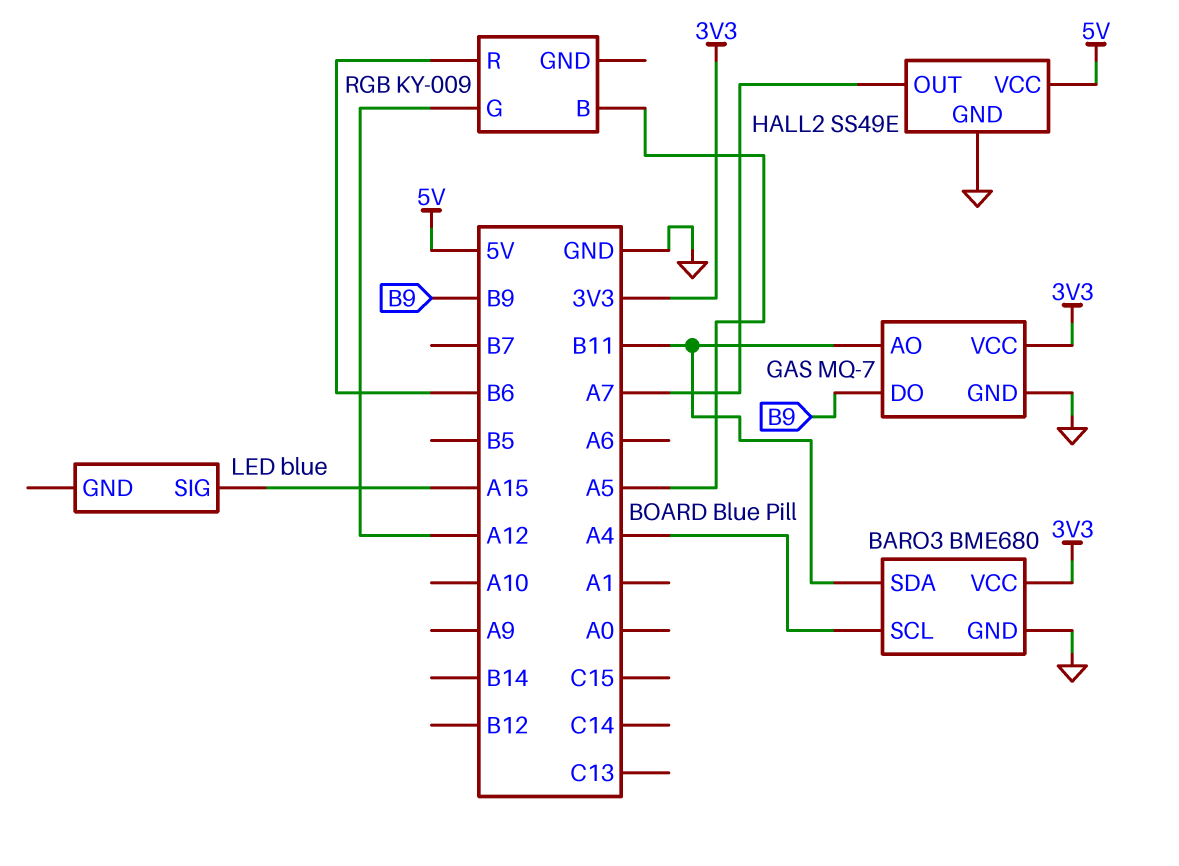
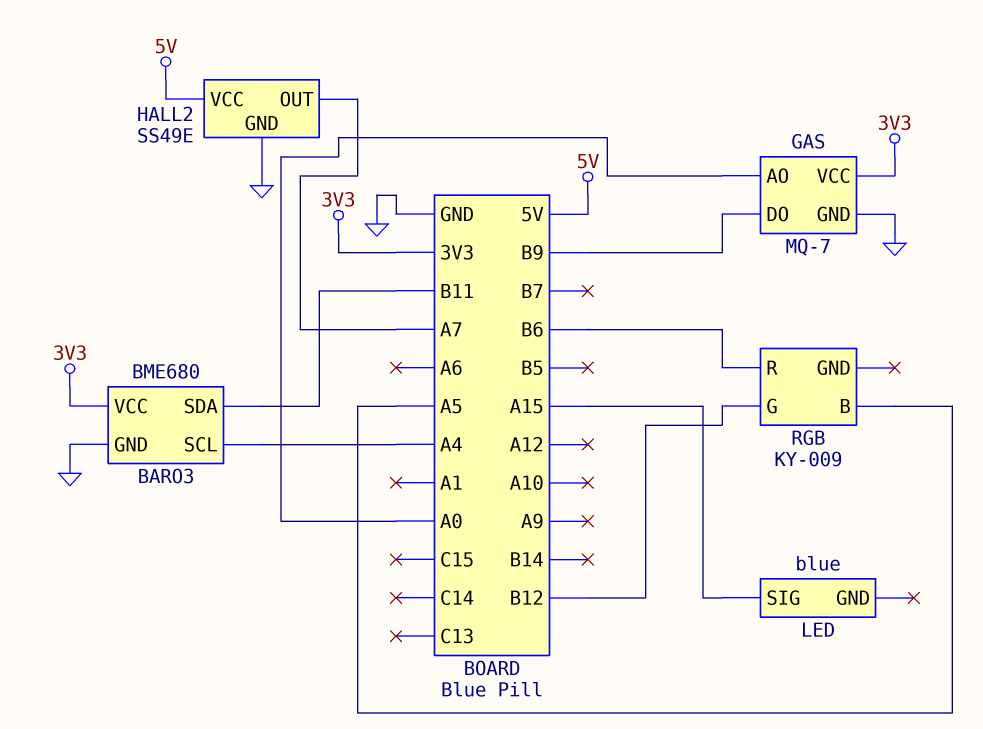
GAS pin AO: B11 -> A0
RGB pin G: A12 -> B12

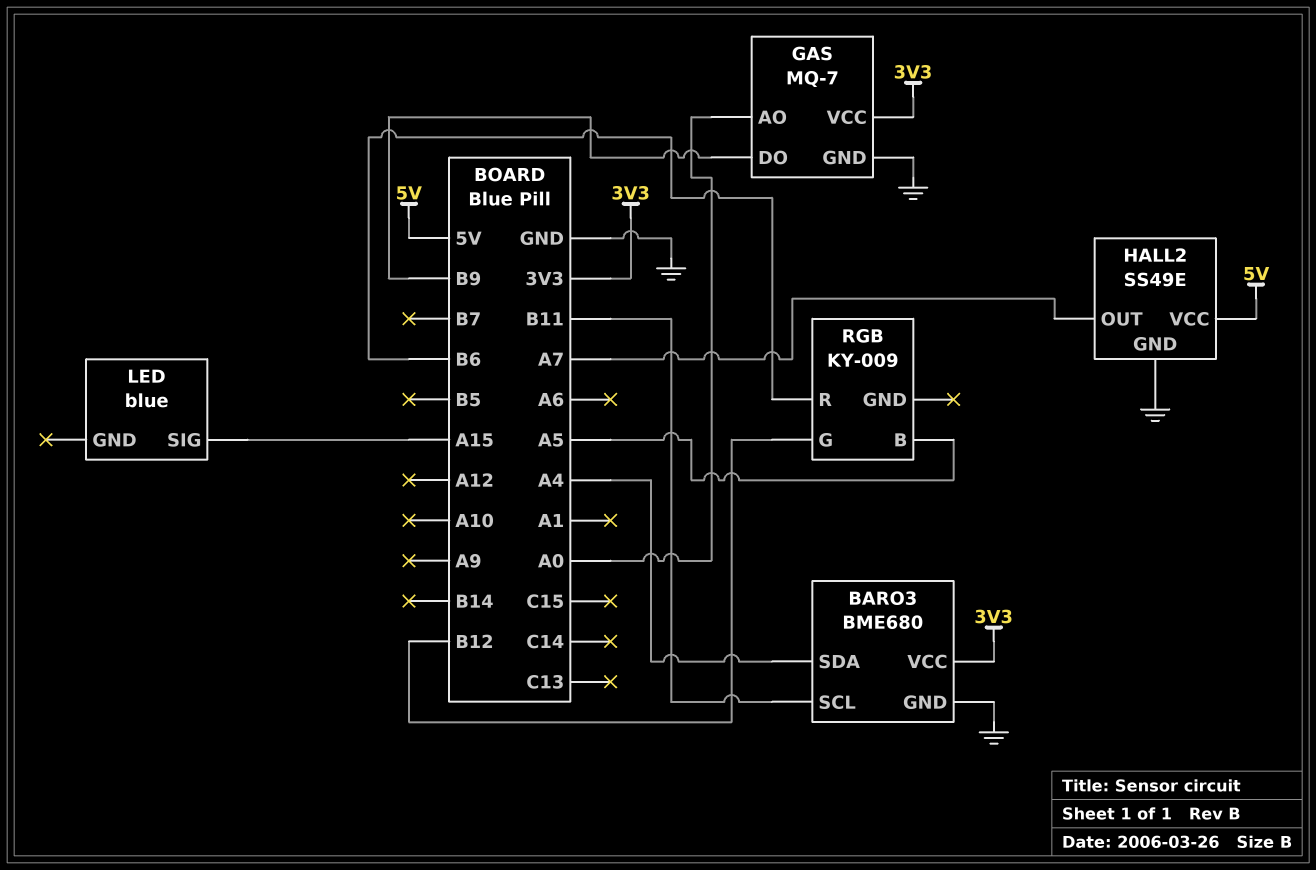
BARO3 pin SCL: A4 -> B11
BARO3 pin SDA: B11 -> A4

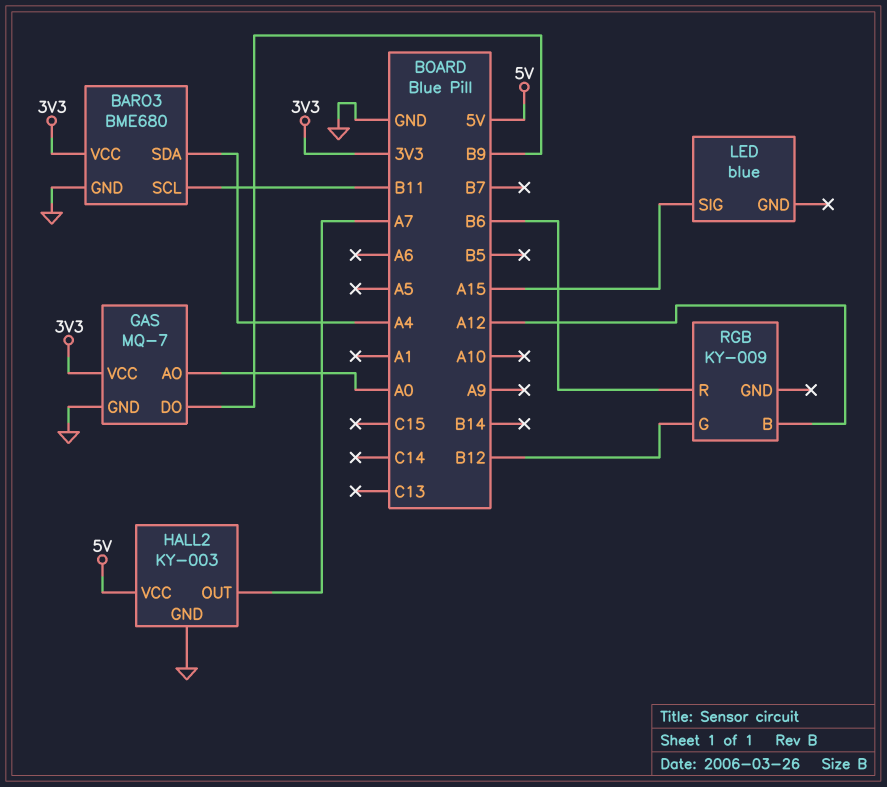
HALL2: SS49E -> KY-003
RGB pin B: A5 -> A12

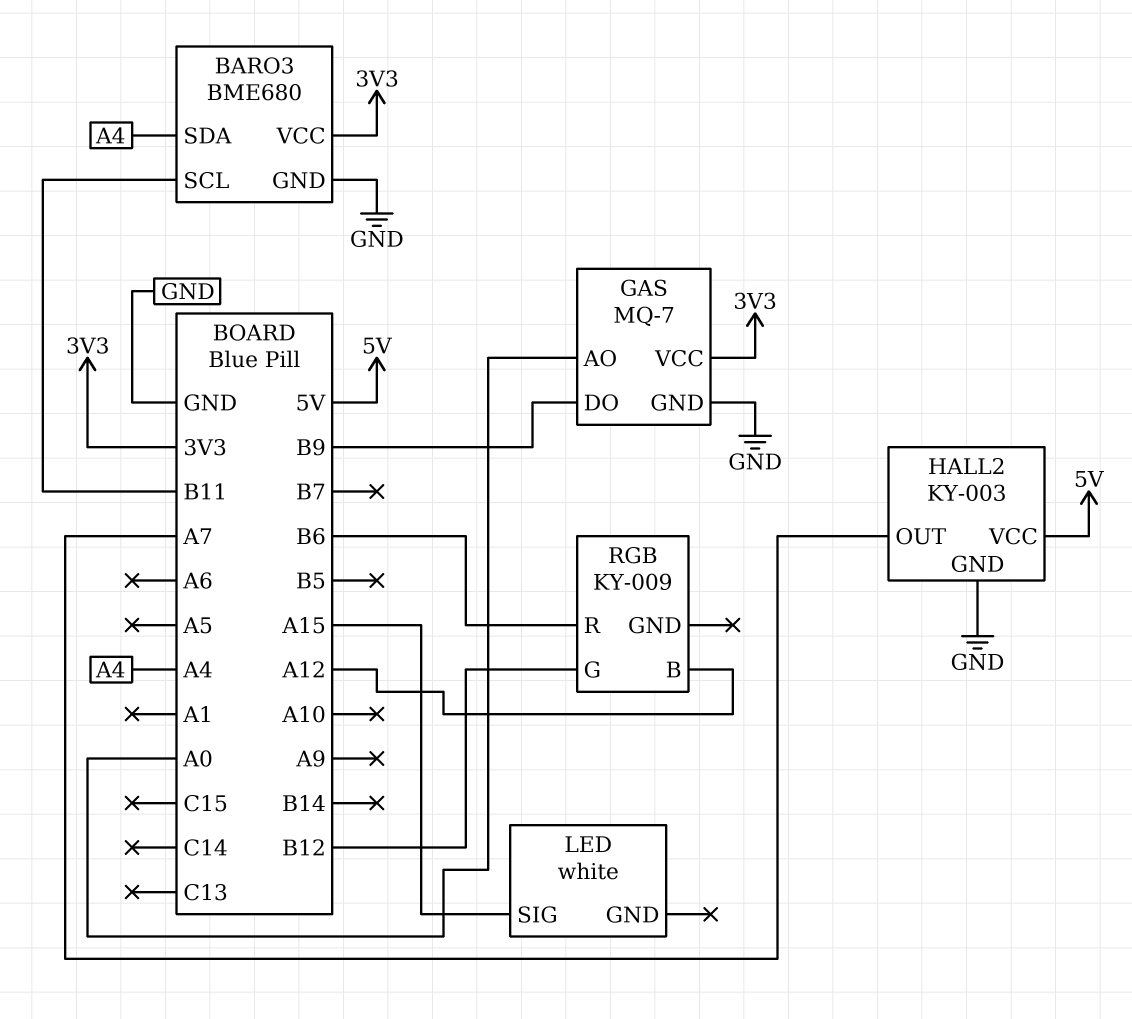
LED: blue -> white

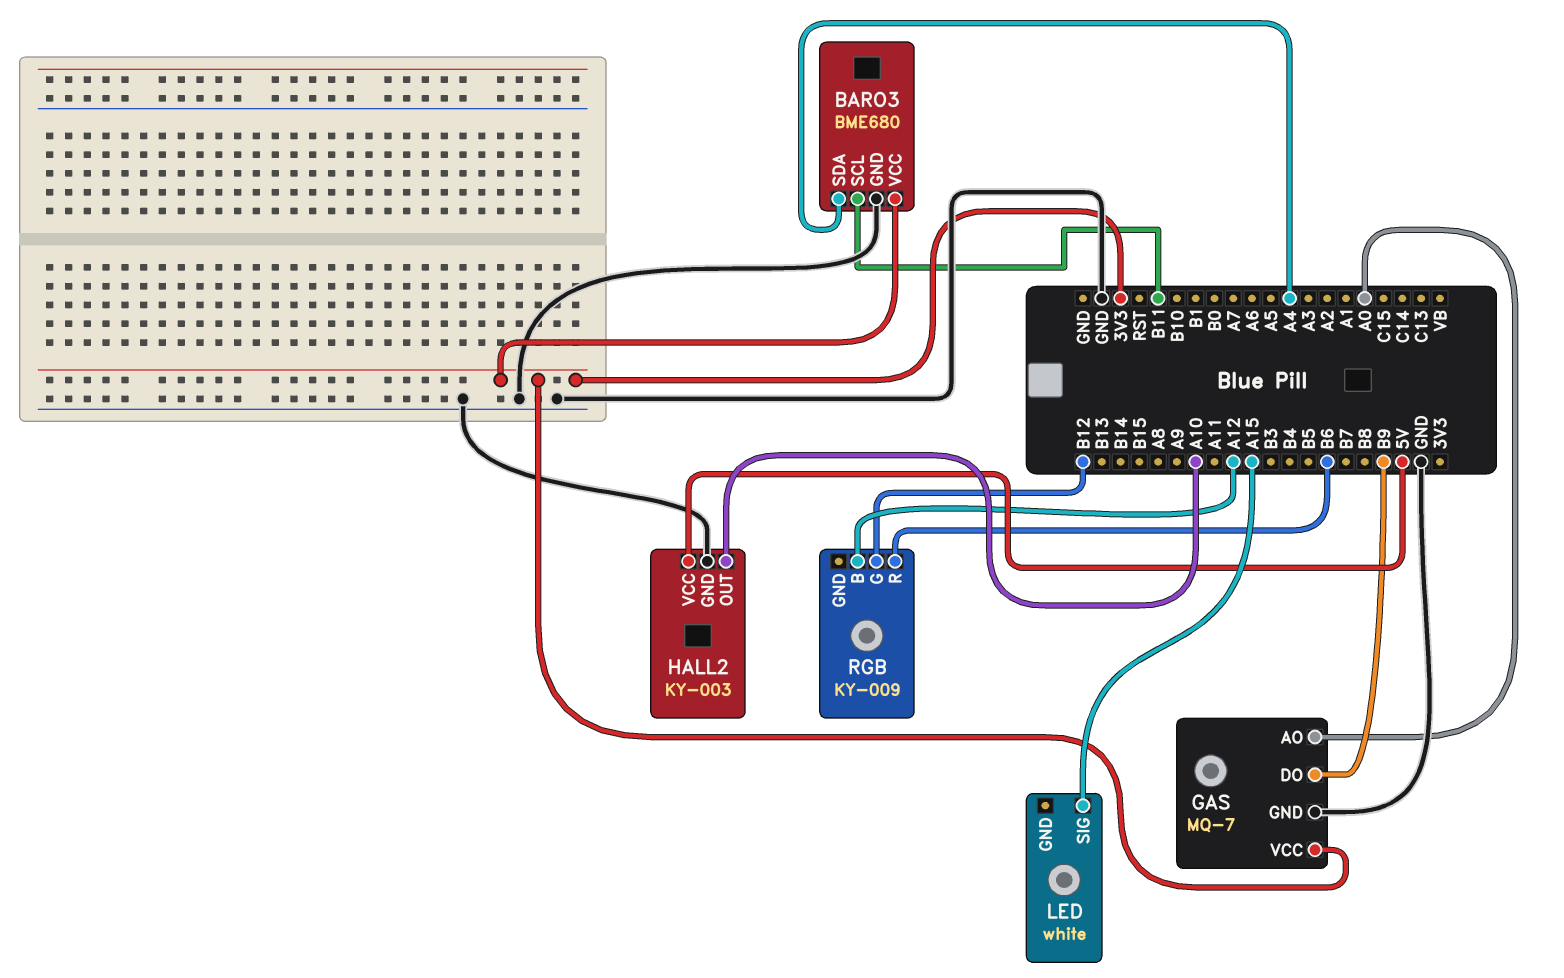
HALL2 pin OUT: A7 -> A10

